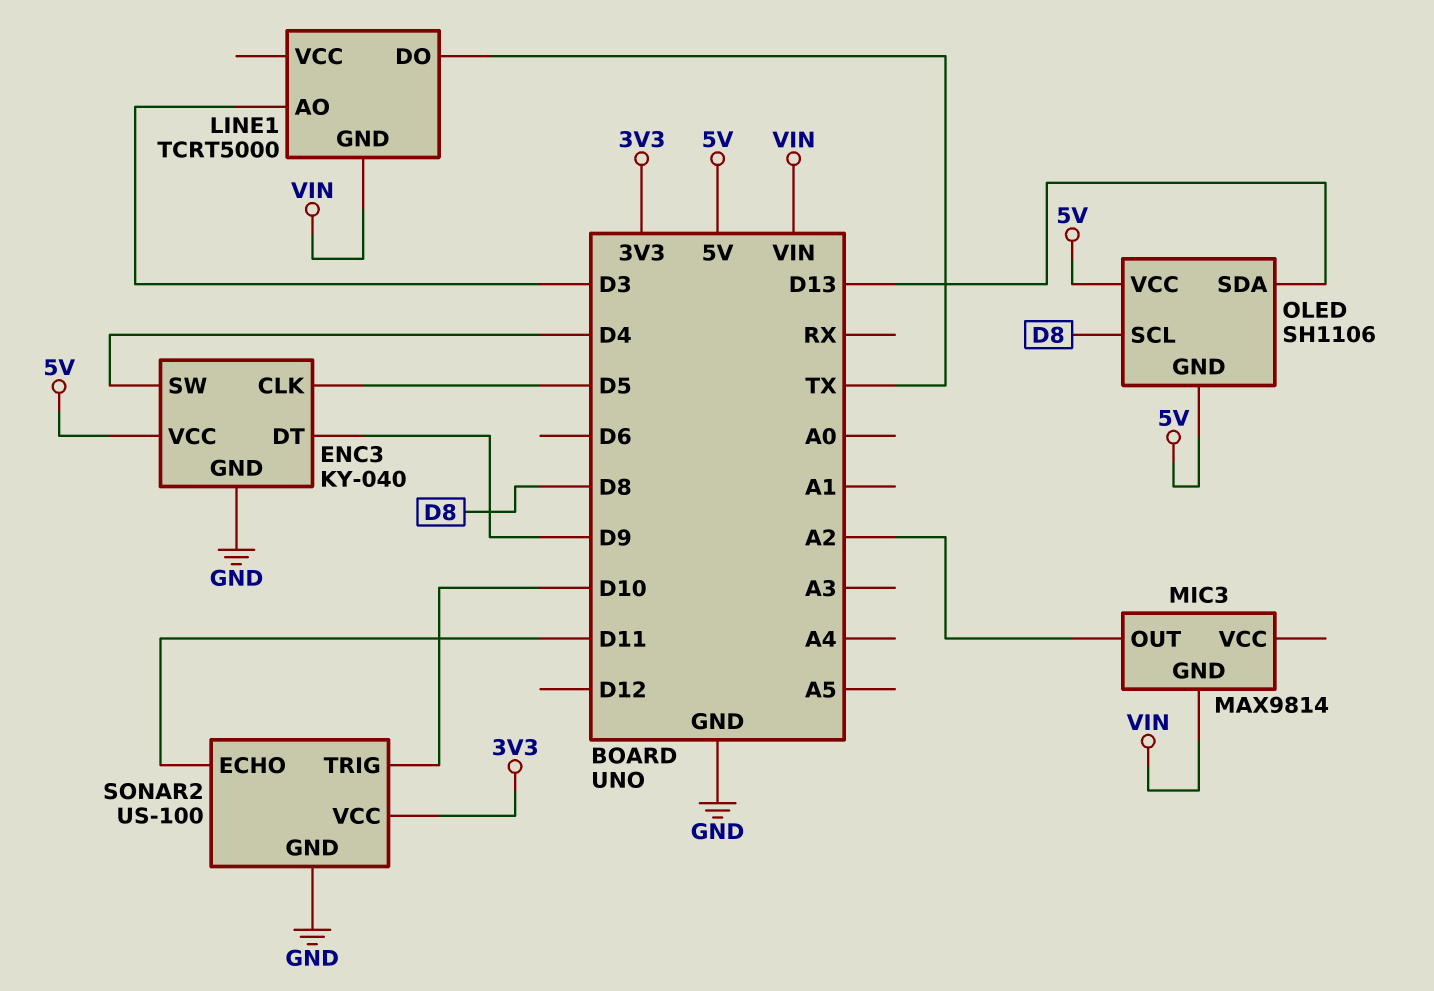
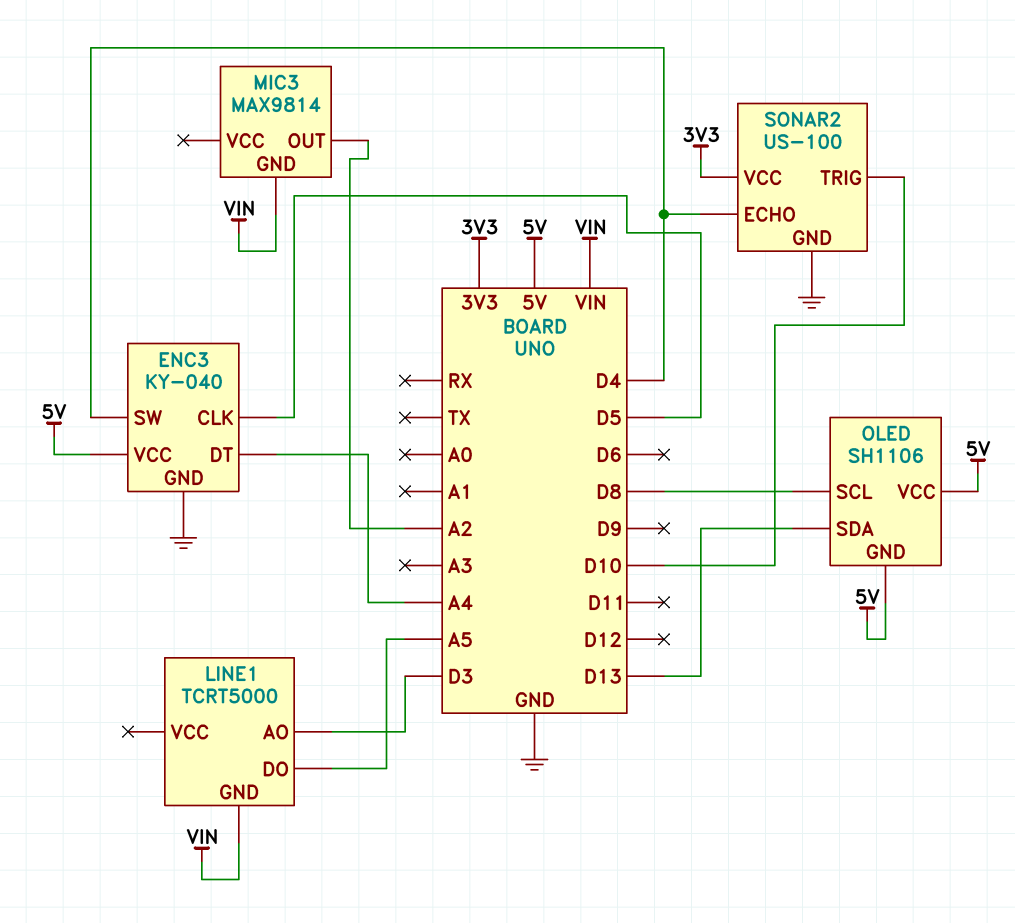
ENC3 pin DT: D9 -> A4
LINE1 pin DO: TX -> A5
SONAR2 pin ECHO: D11 -> D4

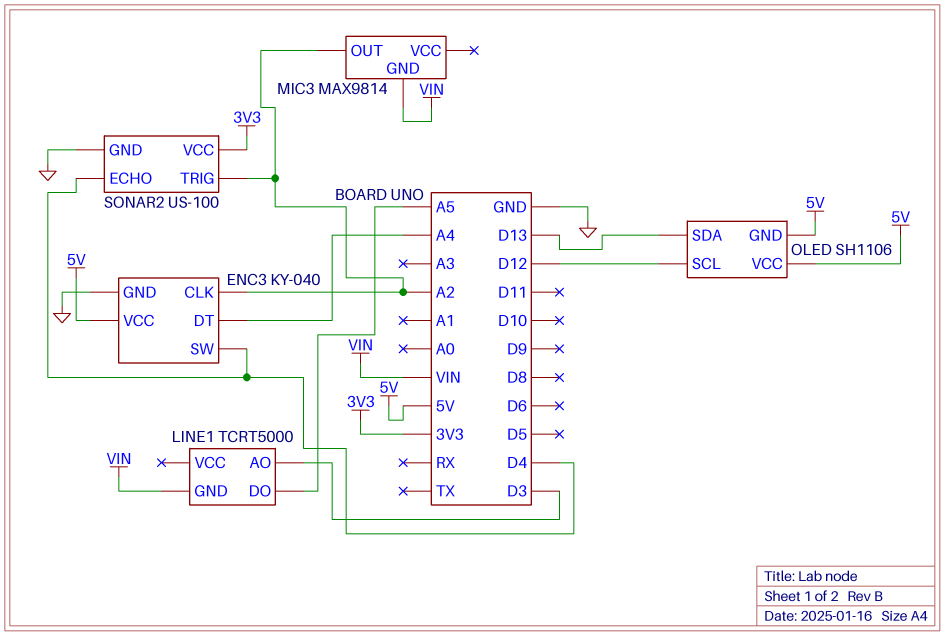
ENC3 pin CLK: D5 -> A2
OLED pin SCL: D8 -> D12
SONAR2 pin TRIG: D10 -> A2

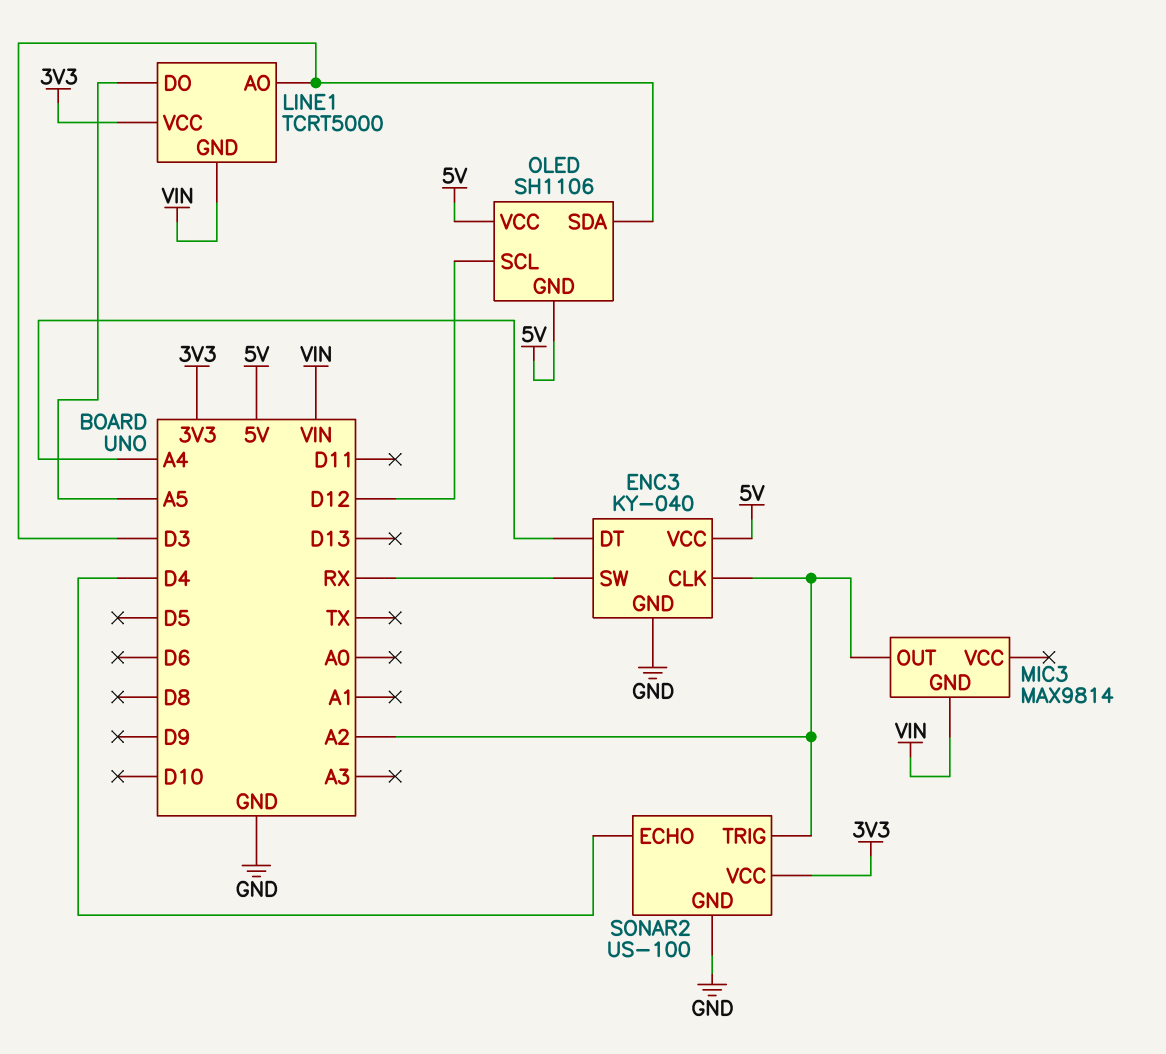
ENC3 pin SW: D4 -> RX
LINE1 pin VCC: none -> 3V3
OLED pin SDA: D13 -> D3

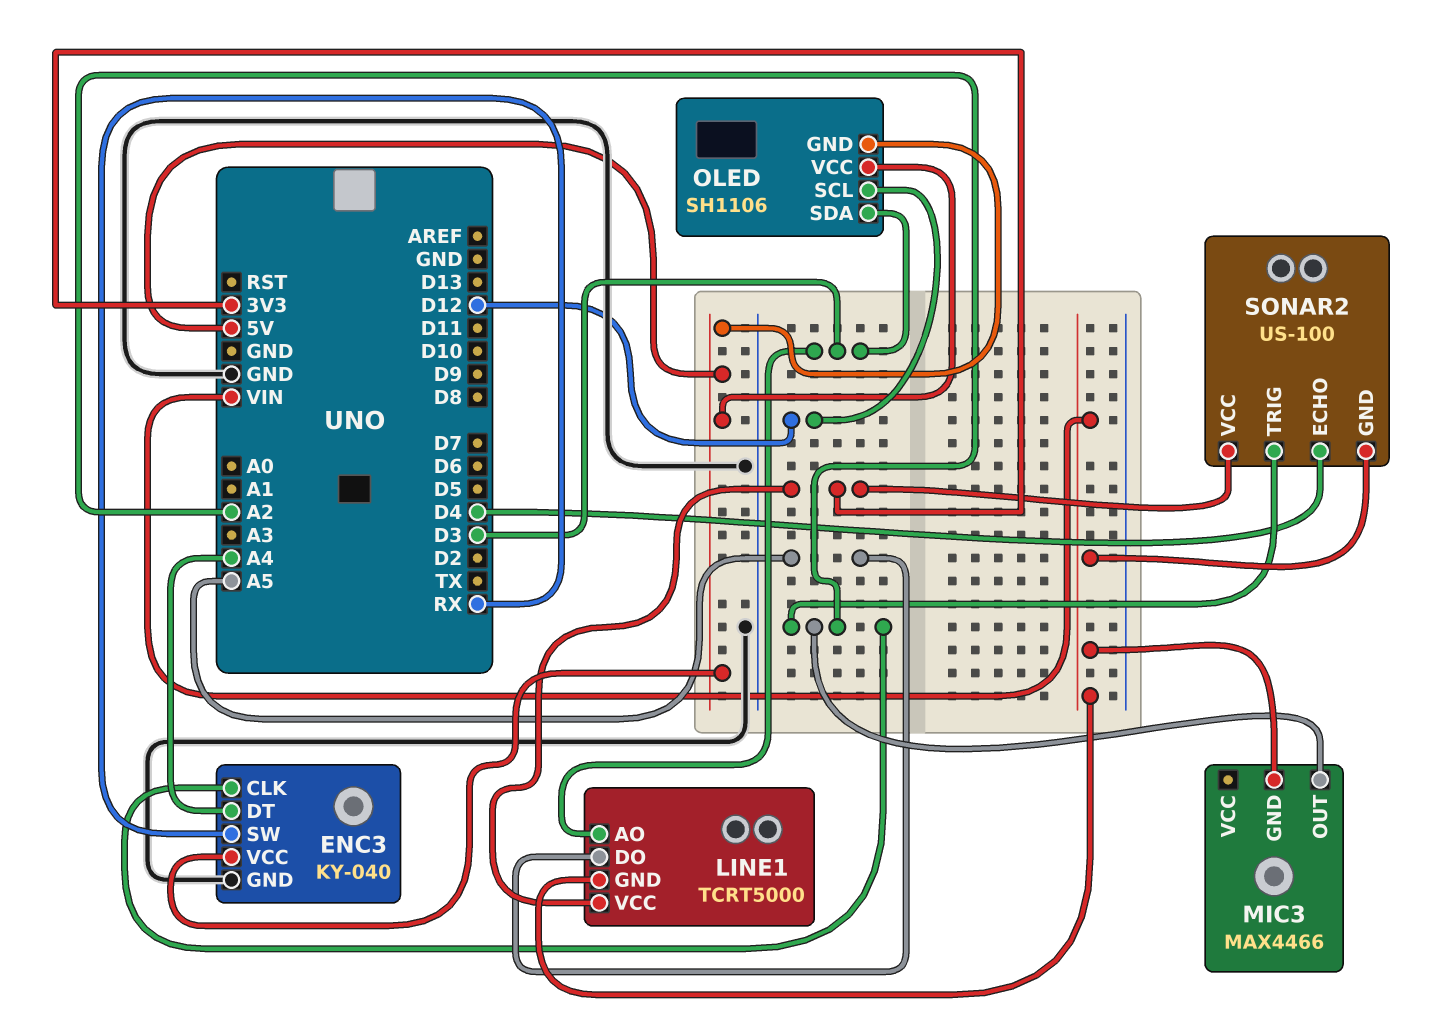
MIC3: MAX9814 -> MAX4466
SONAR2 pin GND: GND -> VIN

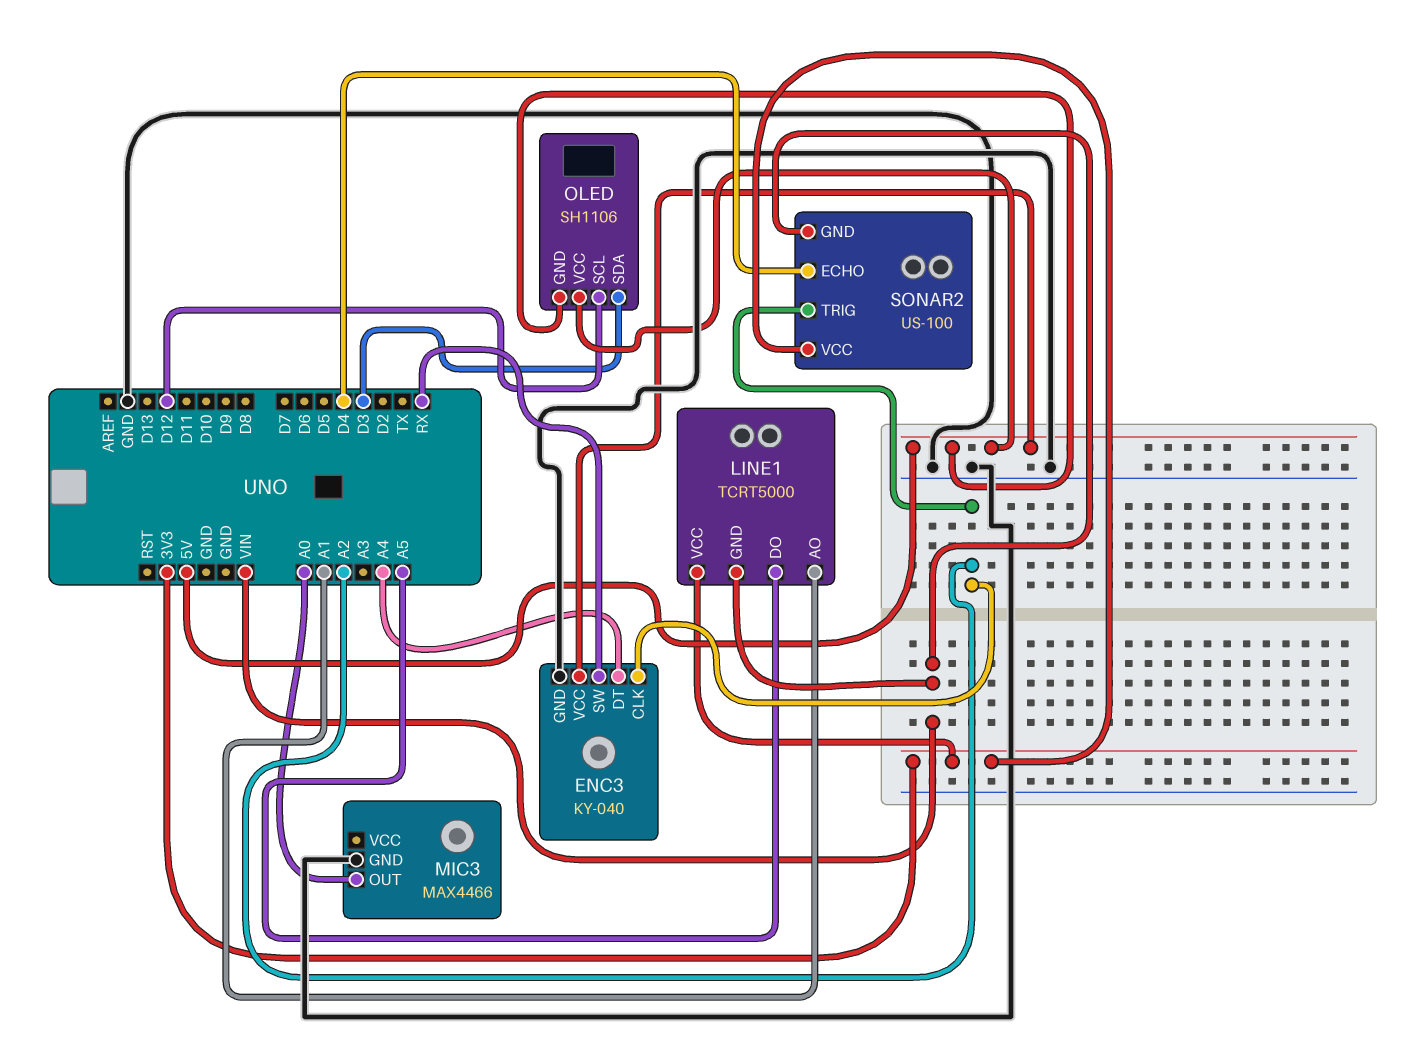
LINE1 pin AO: D3 -> A1
MIC3 pin GND: VIN -> GND
MIC3 pin OUT: A2 -> A0

